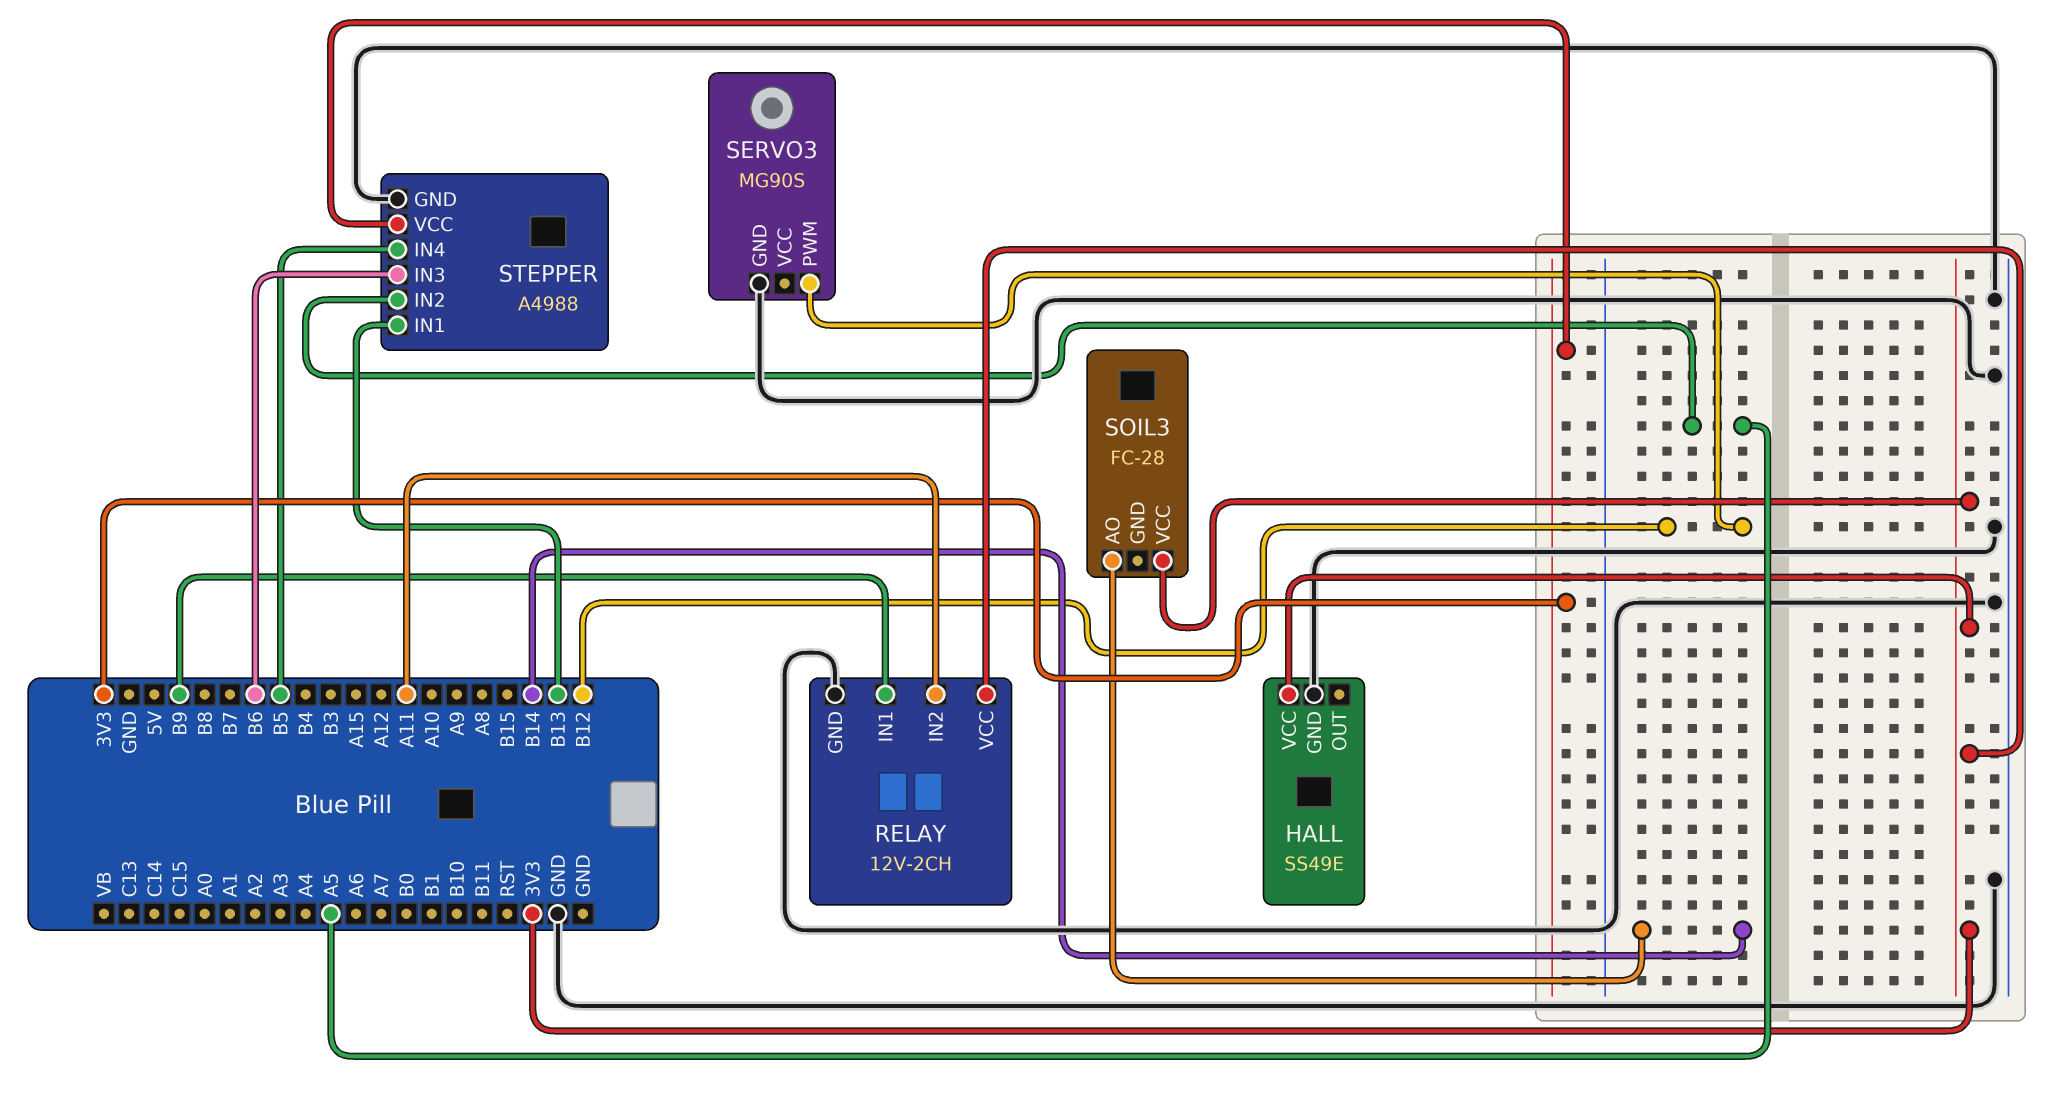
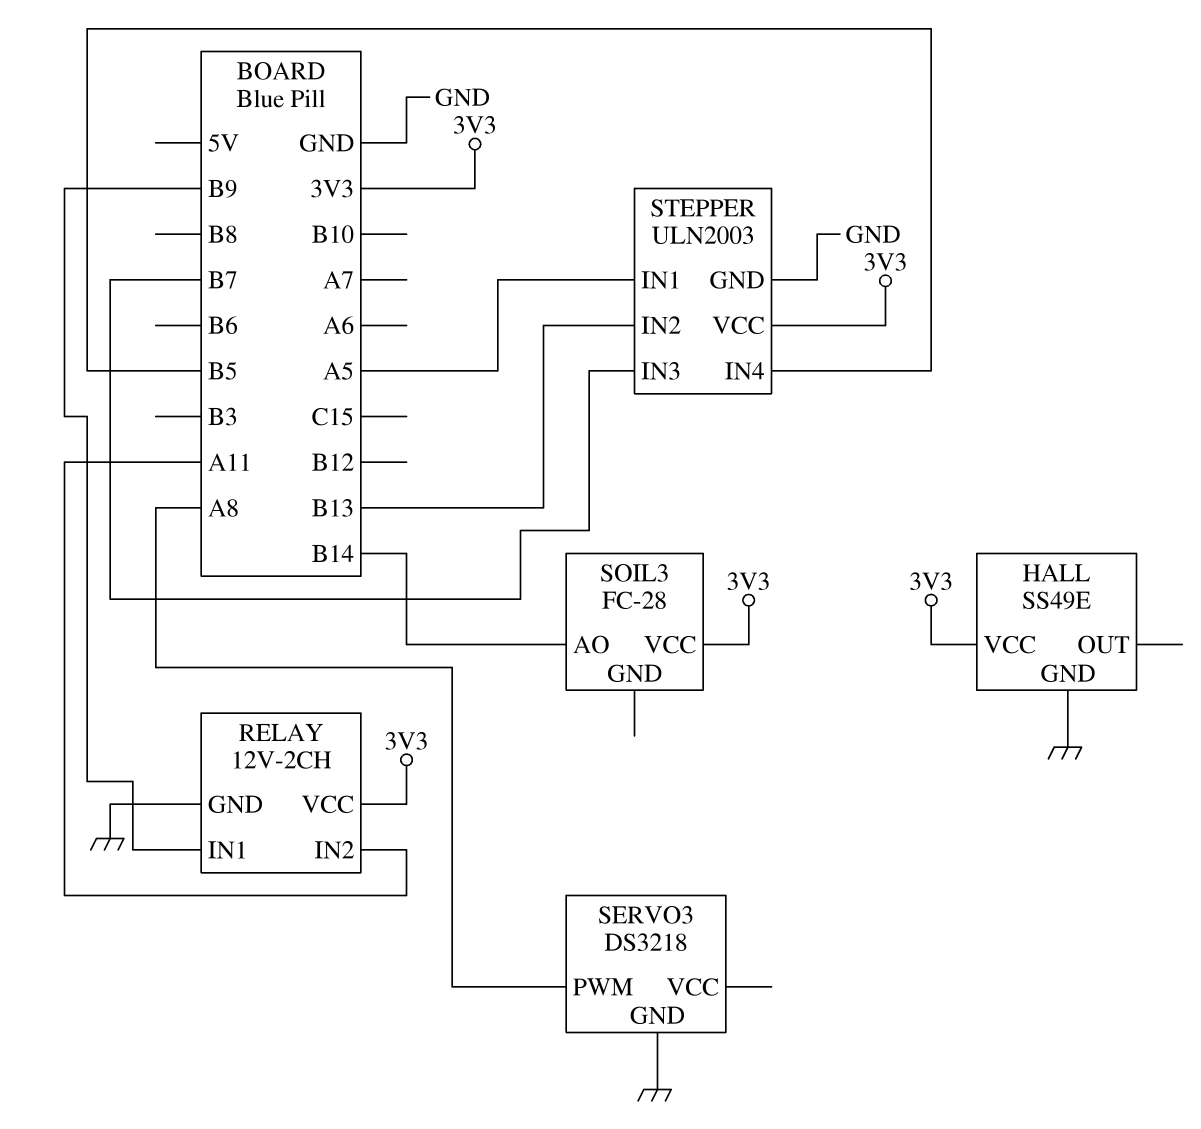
SERVO3: MG90S -> DS3218
SERVO3 pin PWM: B12 -> A8
STEPPER: A4988 -> ULN2003
STEPPER pin IN1: B13 -> A5
STEPPER pin IN2: A5 -> B13
STEPPER pin IN3: B6 -> B7

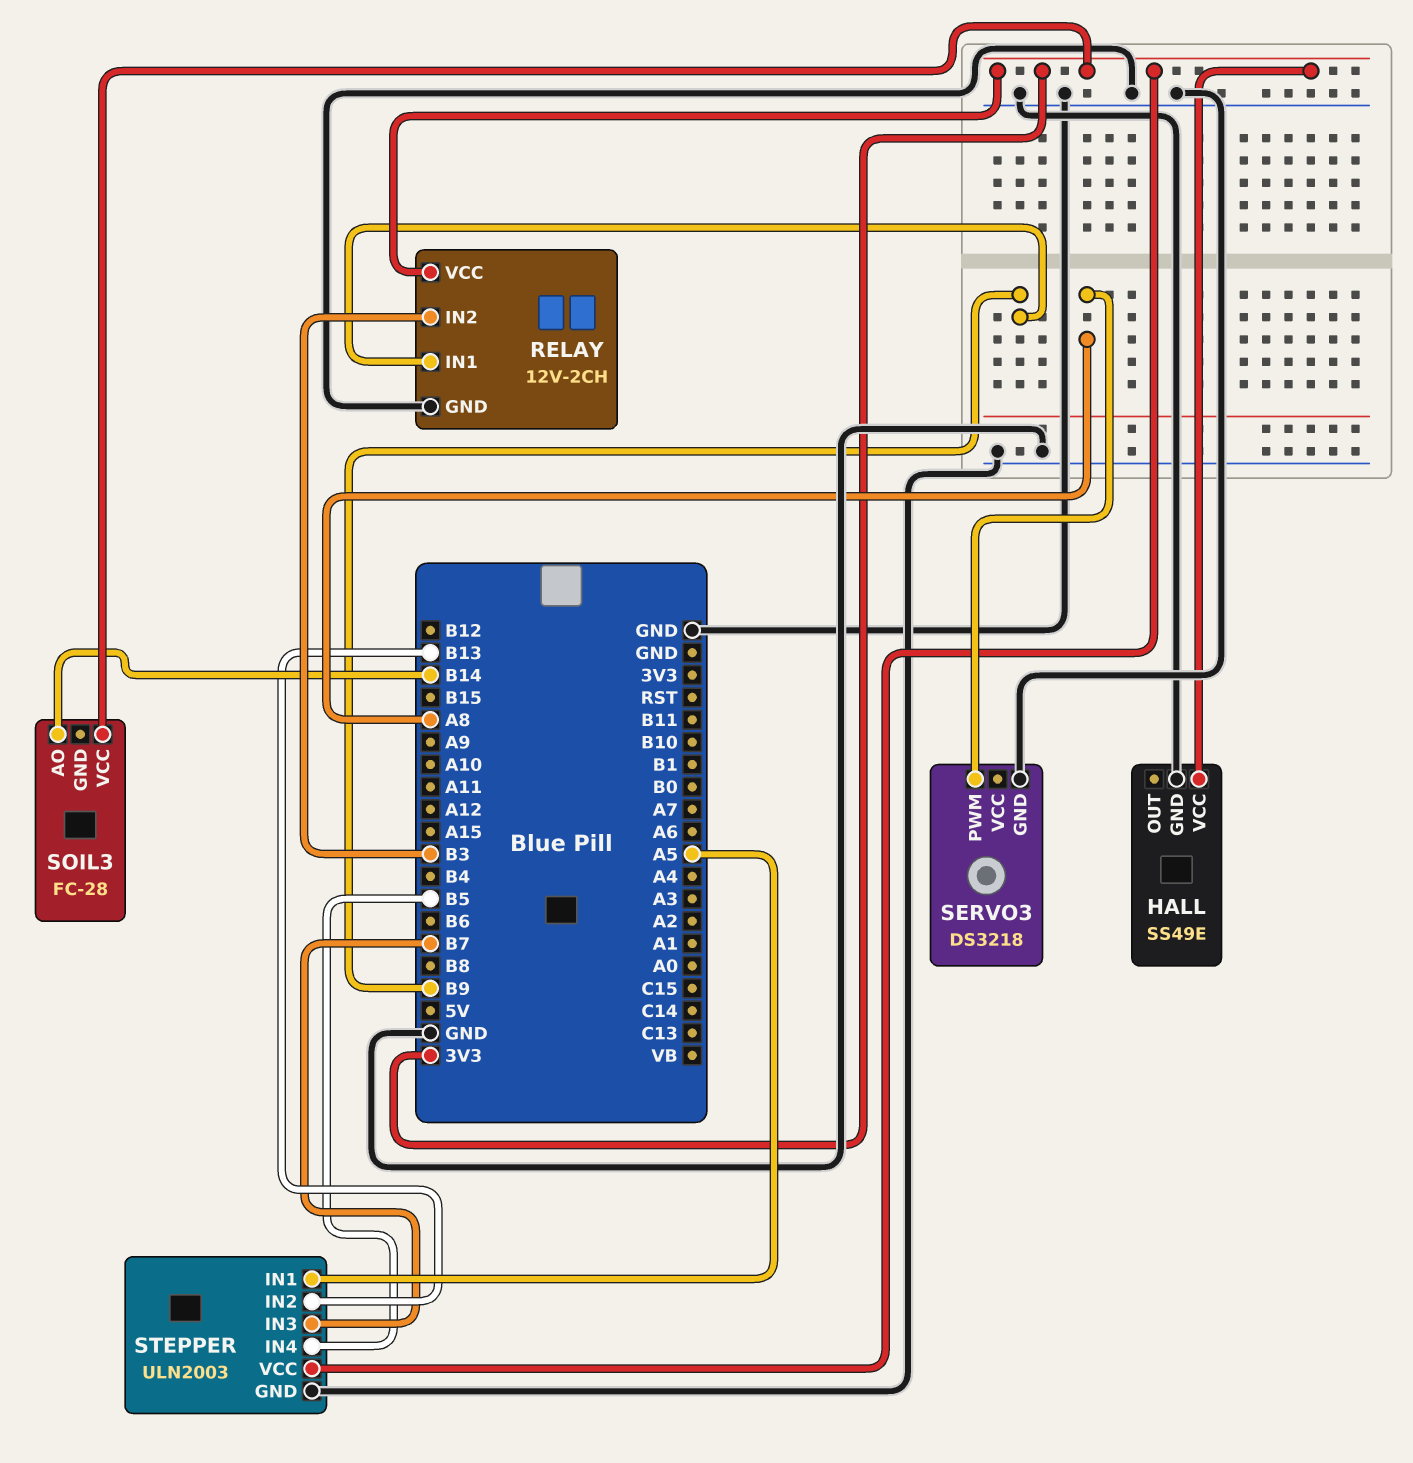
RELAY pin IN2: A11 -> B3

